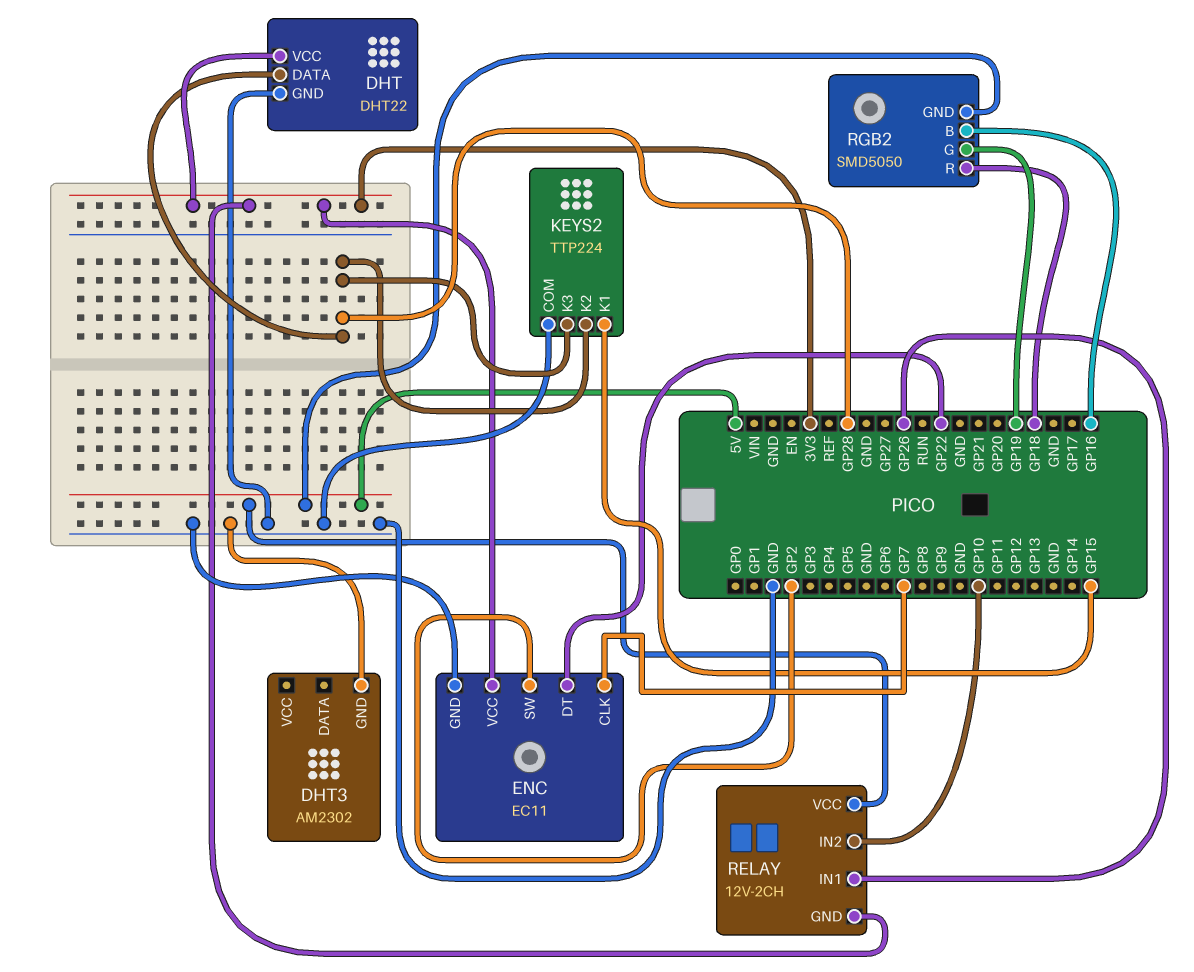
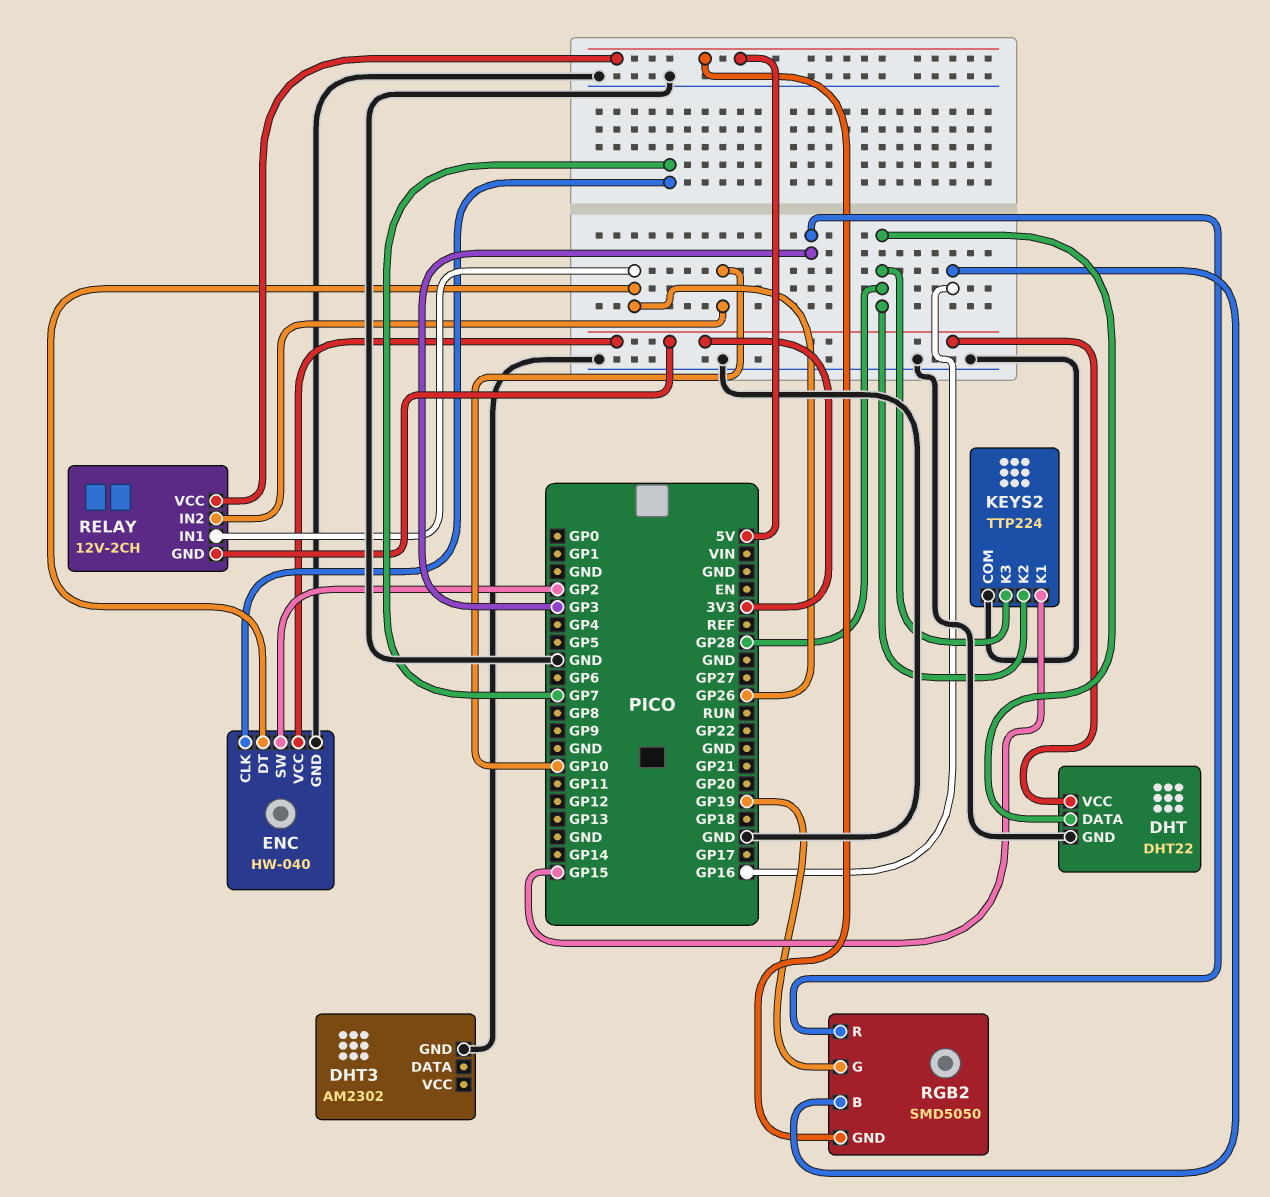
ENC: EC11 -> HW-040
ENC pin DT: GP22 -> GP26
RGB2 pin R: GP18 -> GP3

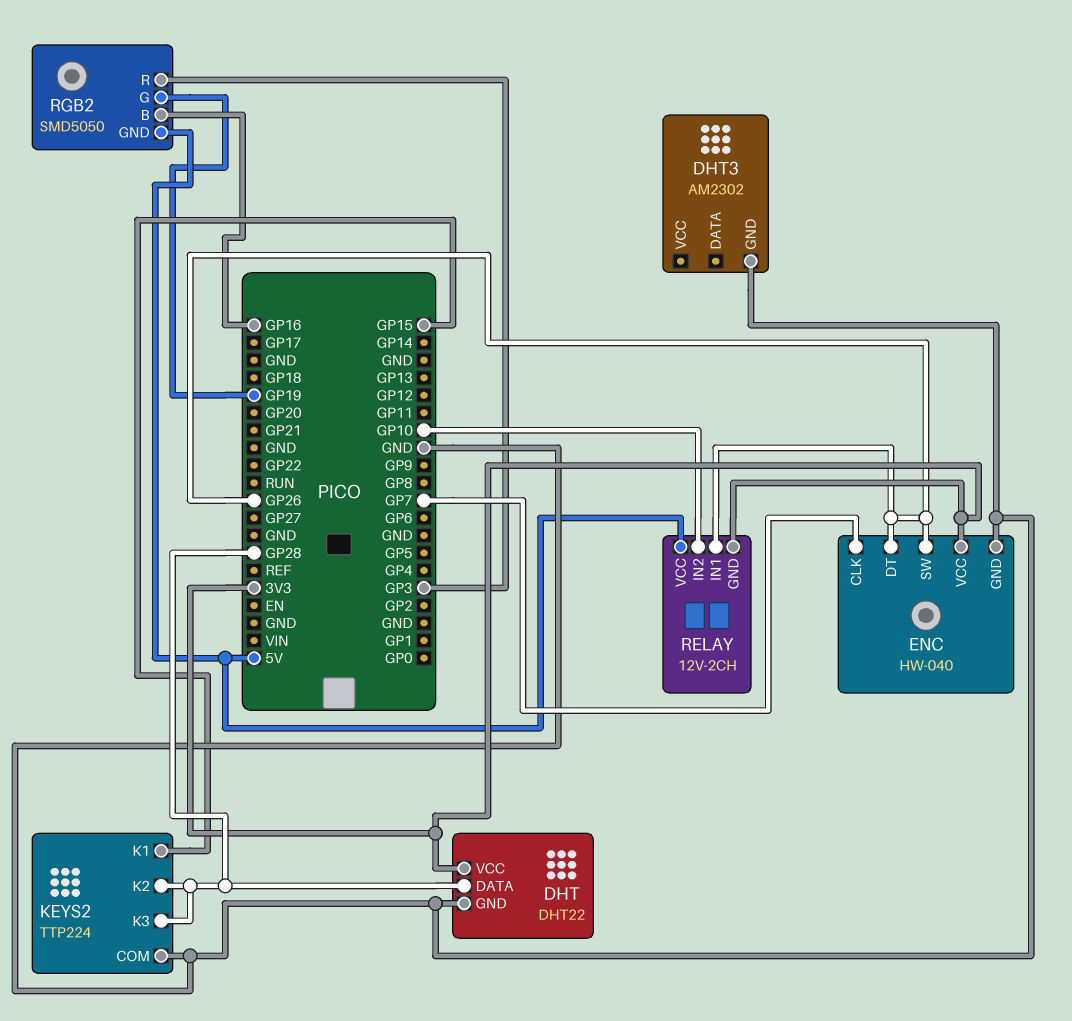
ENC pin SW: GP2 -> GP26

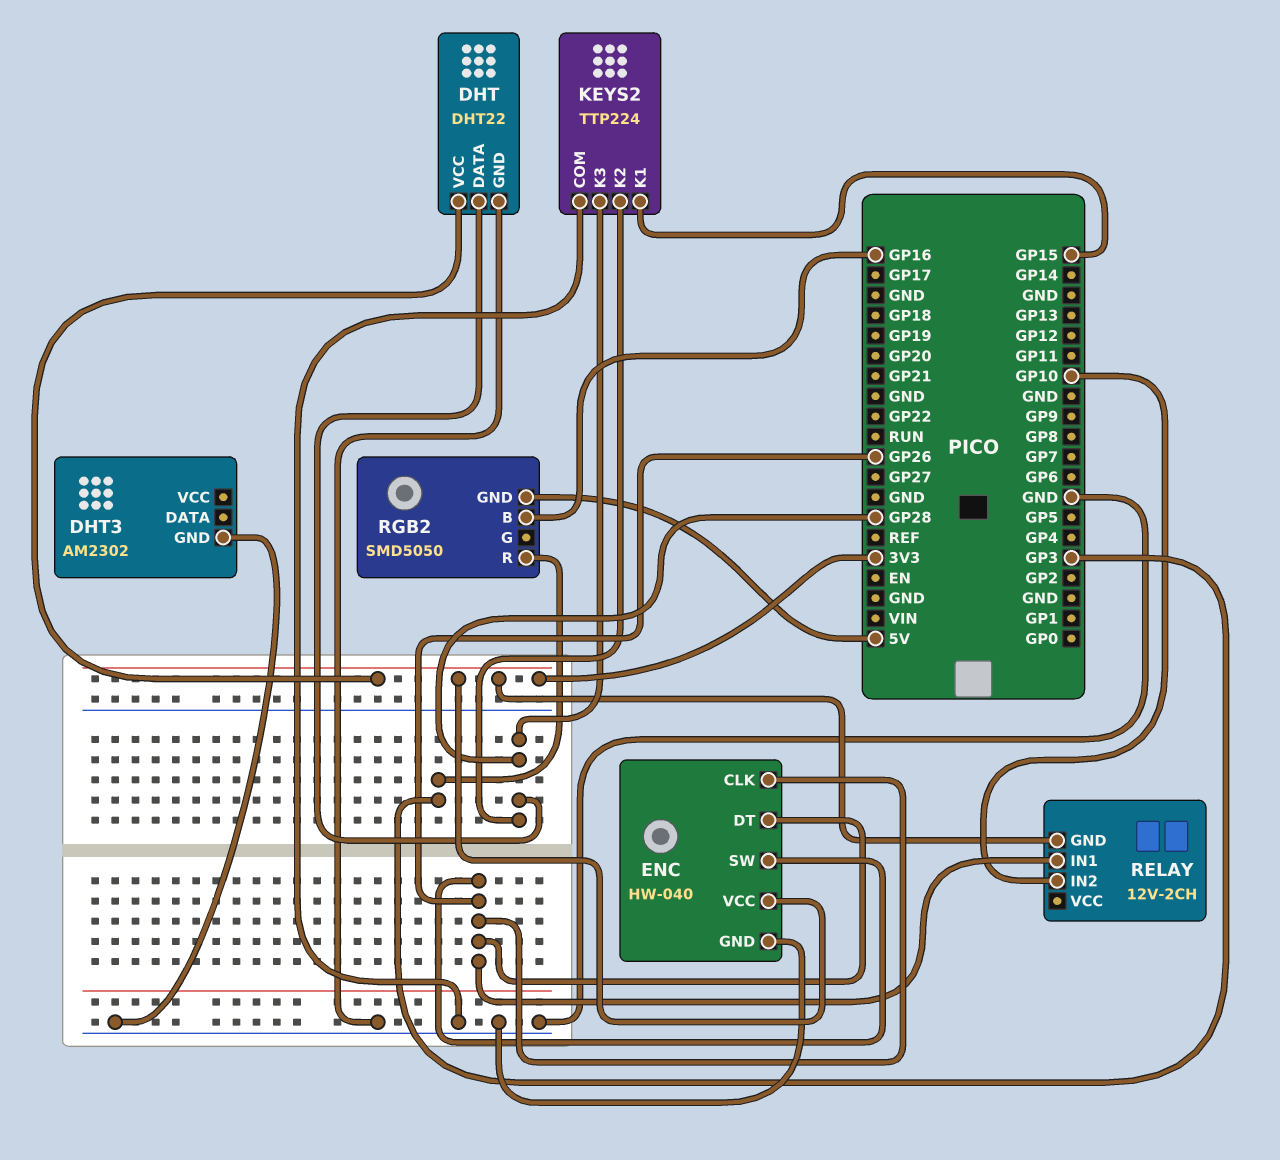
ENC pin CLK: GP7 -> GP26
RELAY pin VCC: 5V -> none
RGB2 pin G: GP19 -> none

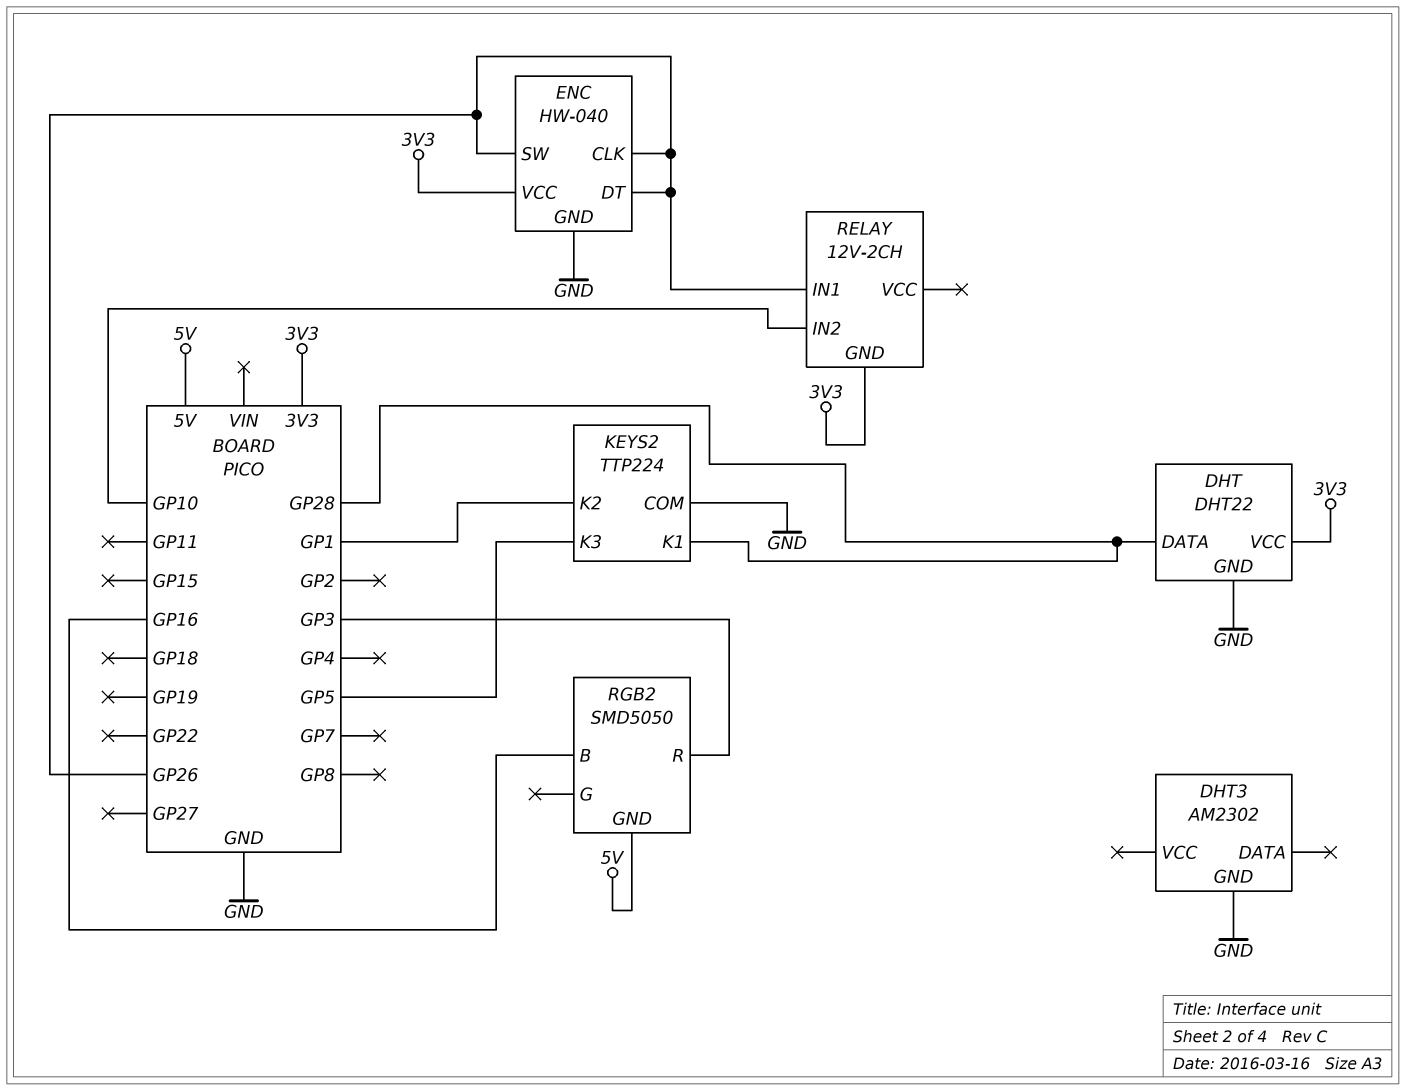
KEYS2 pin K1: GP15 -> GP28
KEYS2 pin K2: GP28 -> GP1
KEYS2 pin K3: GP28 -> GP5

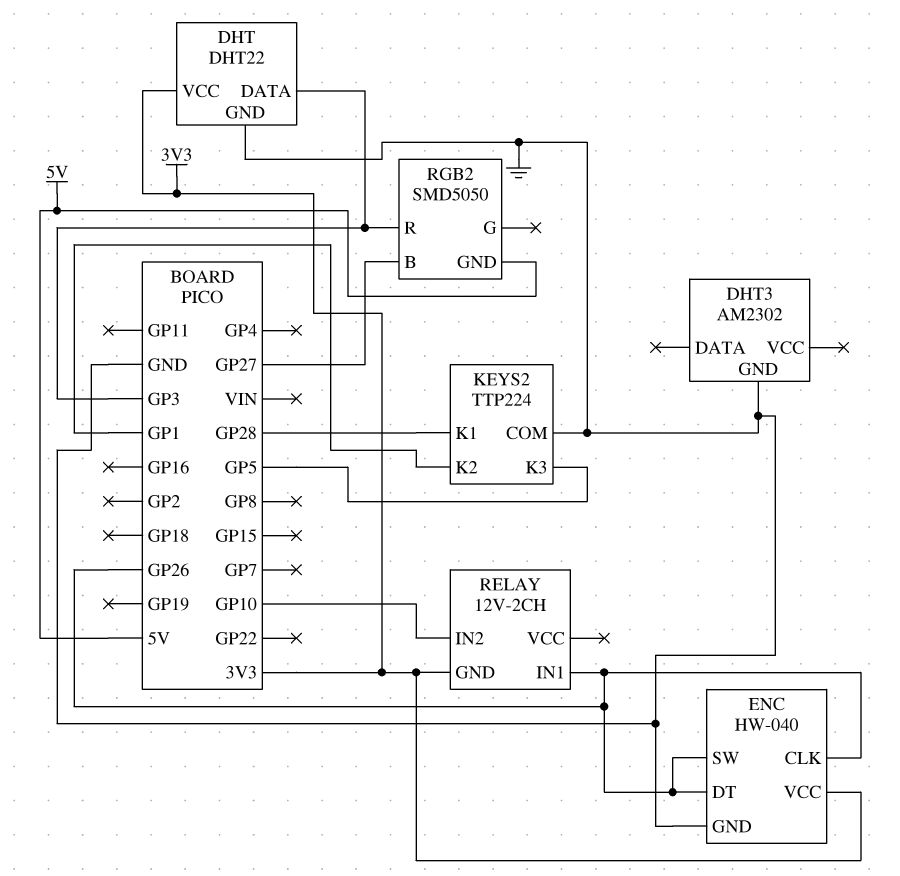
DHT pin DATA: GP28 -> GP3
RGB2 pin B: GP16 -> GP27

